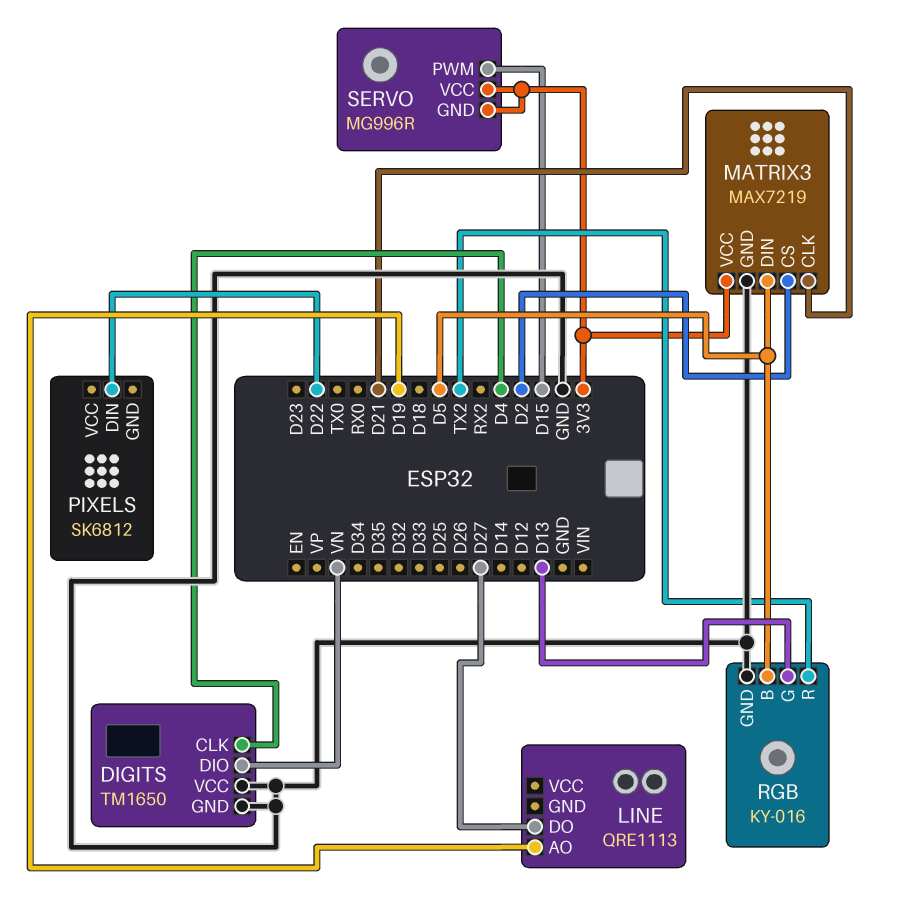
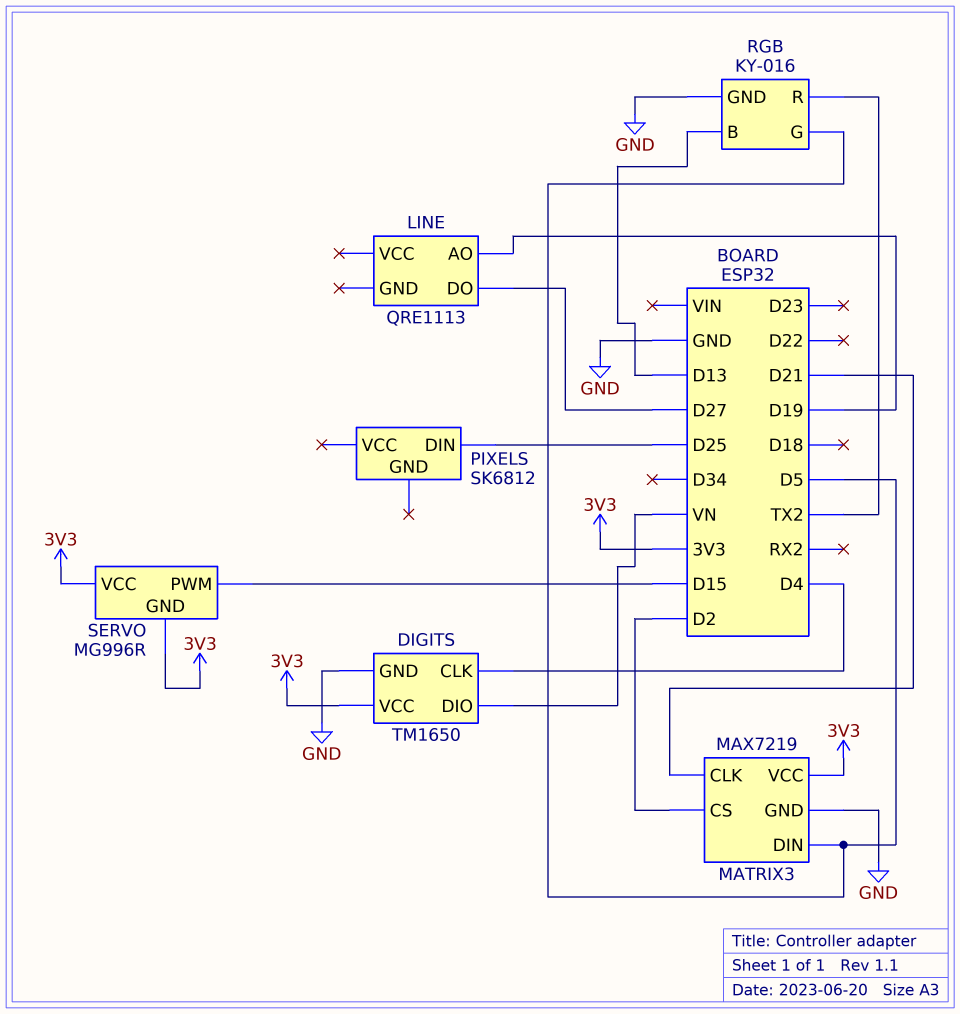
DIGITS pin VCC: GND -> 3V3
PIXELS pin DIN: D22 -> D25
RGB pin B: D5 -> D13
RGB pin G: D13 -> D5

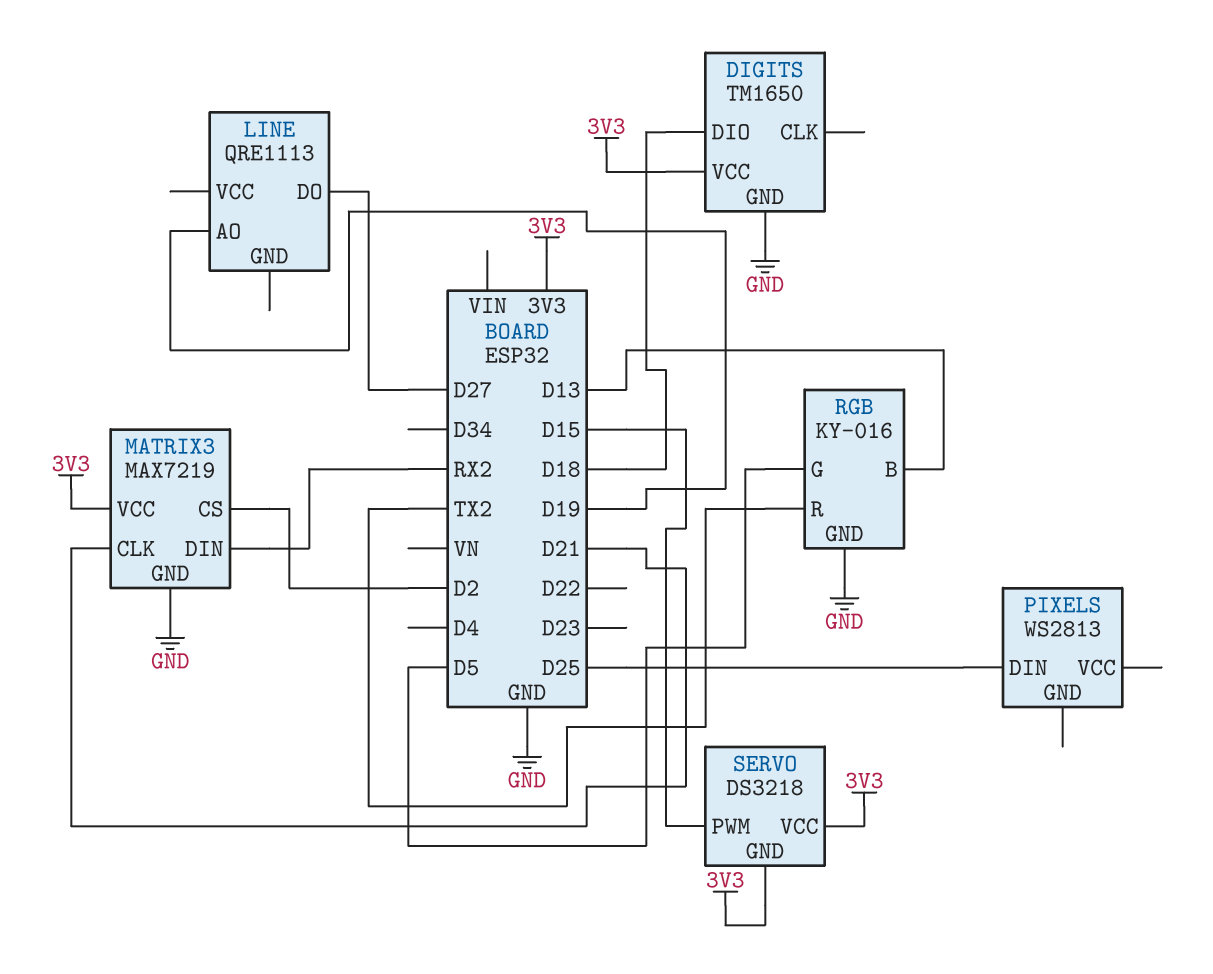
DIGITS pin CLK: D4 -> none
DIGITS pin DIO: VN -> D18
MATRIX3 pin DIN: D5 -> RX2
PIXELS: SK6812 -> WS2813
SERVO: MG996R -> DS3218

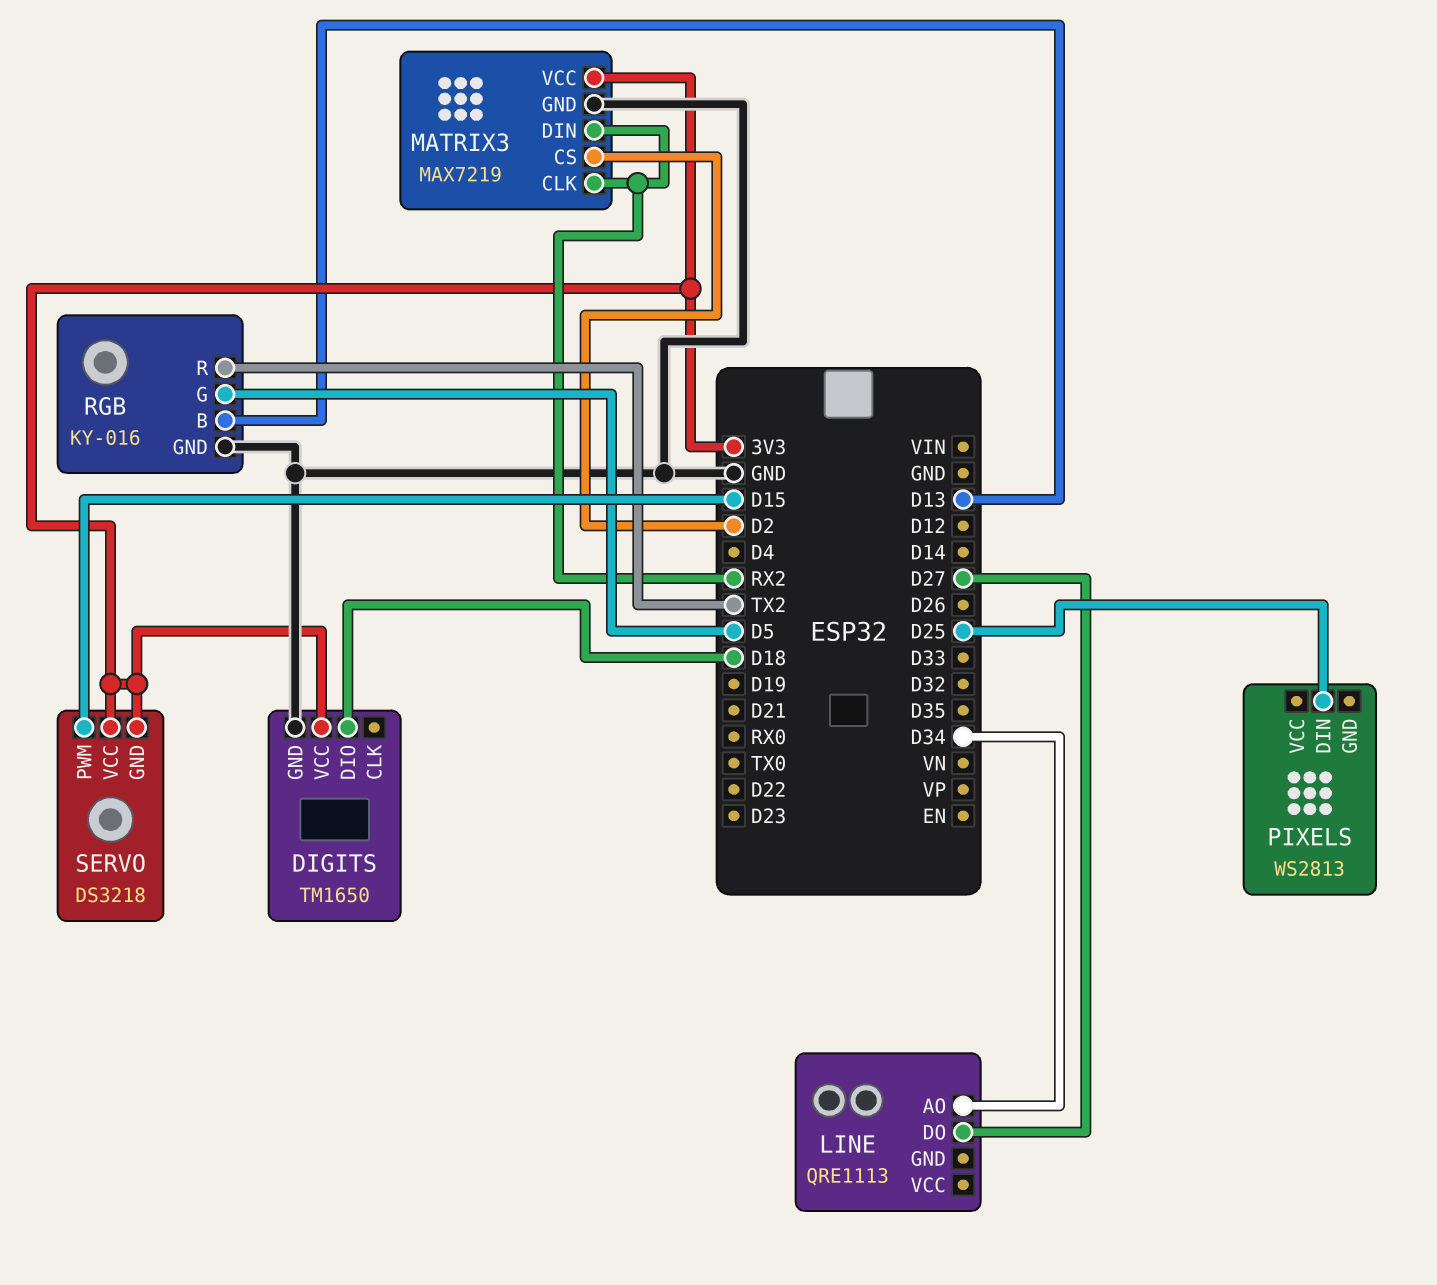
LINE pin AO: D19 -> D34
MATRIX3 pin CLK: D21 -> RX2

